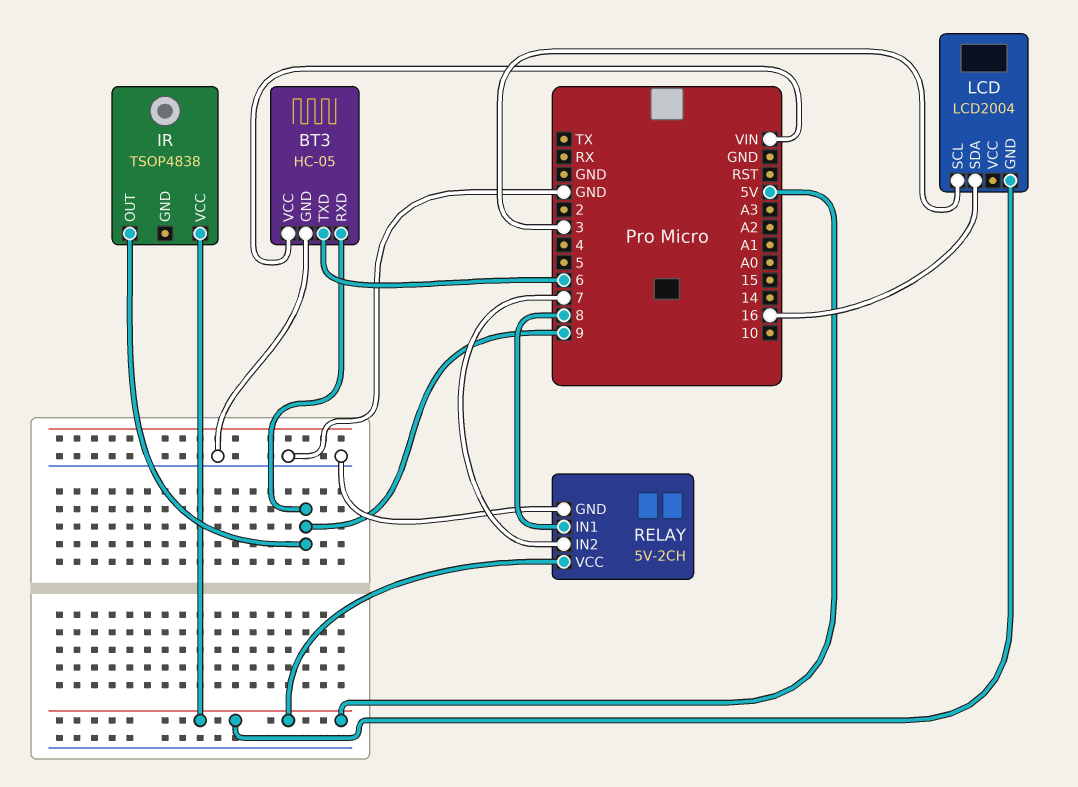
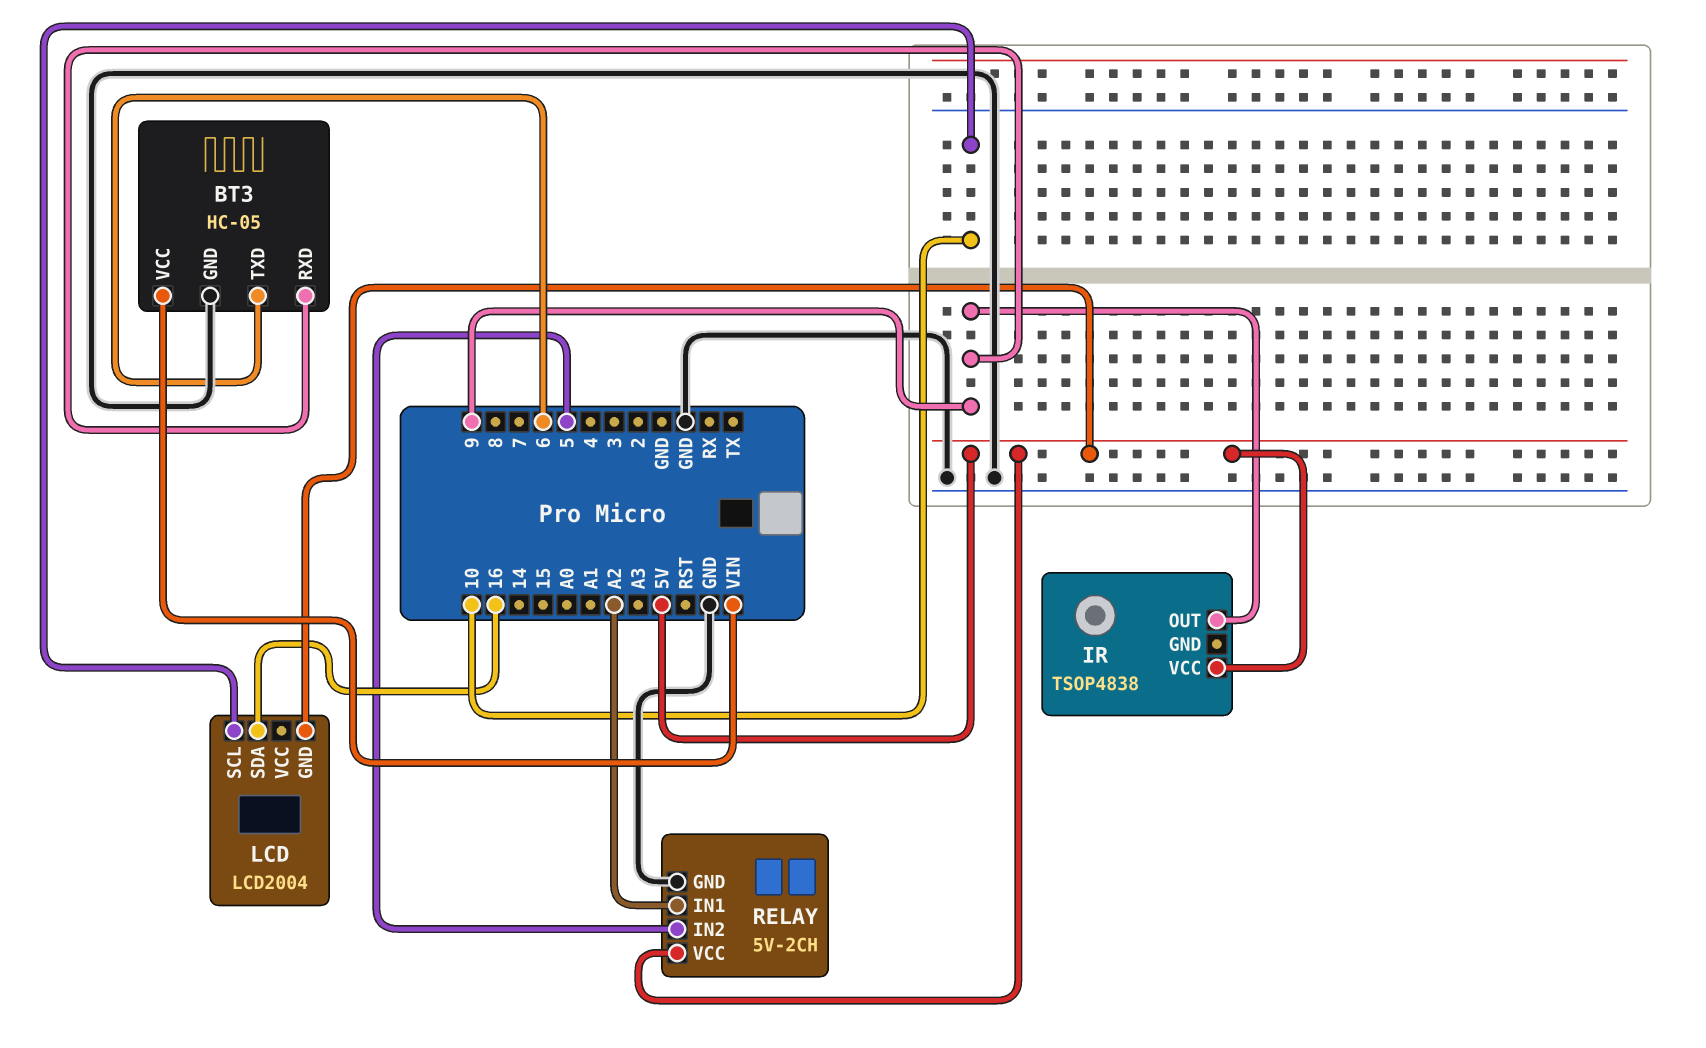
LCD pin SCL: 3 -> 10
RELAY pin IN1: 8 -> A2
RELAY pin IN2: 7 -> 5

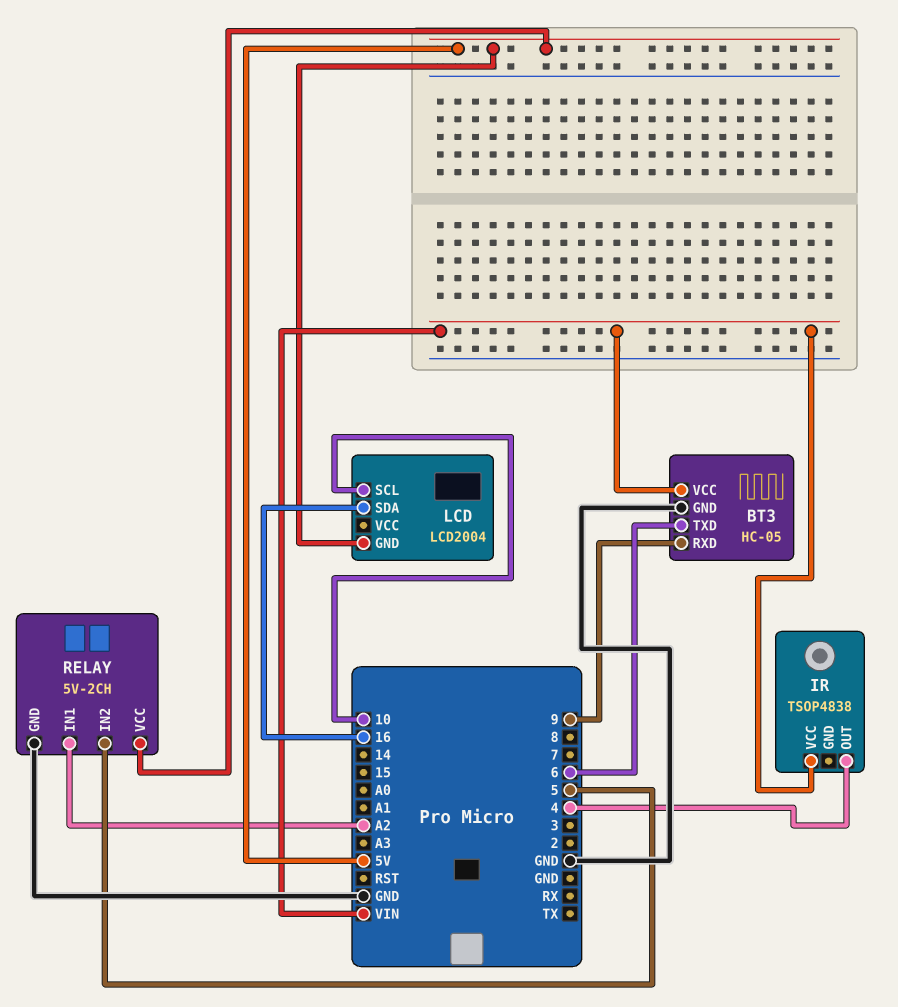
IR pin OUT: 9 -> 4
IR pin VCC: 5V -> VIN

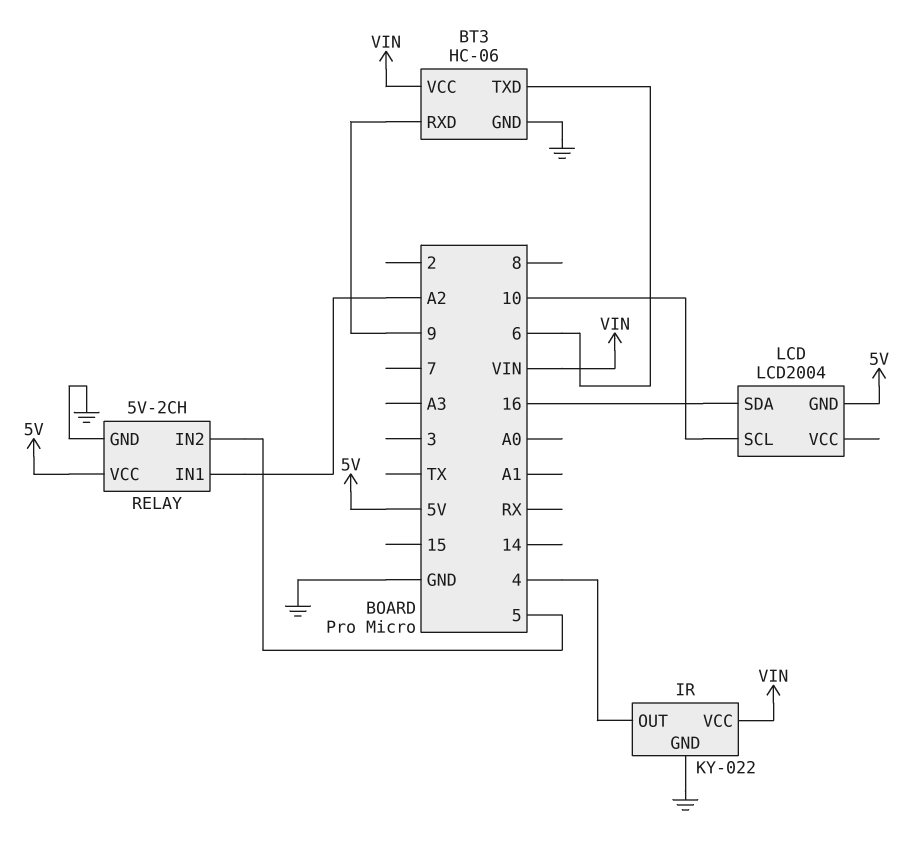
BT3: HC-05 -> HC-06
IR: TSOP4838 -> KY-022
IR pin GND: none -> GND

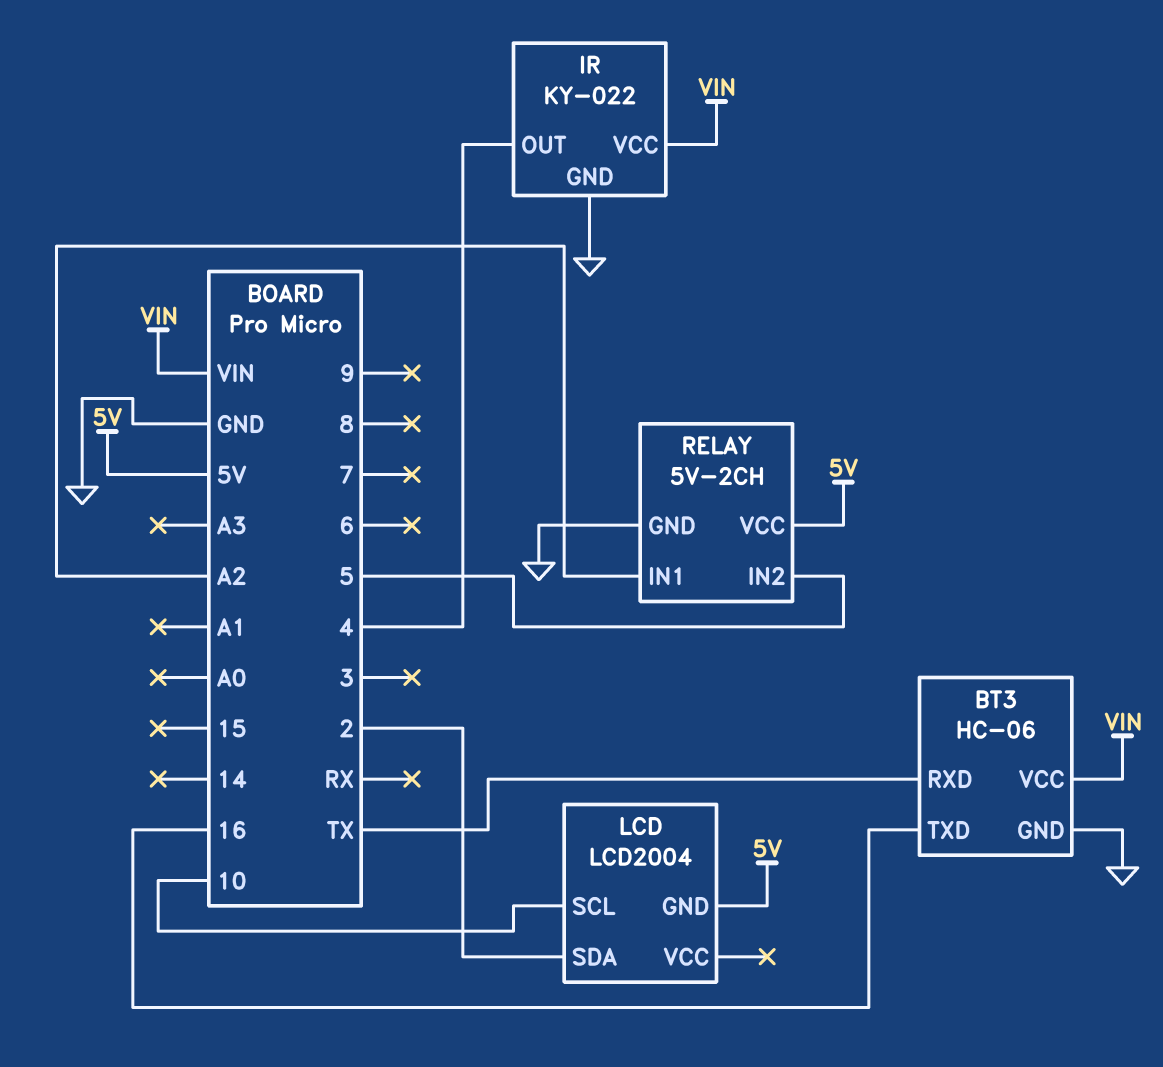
BT3 pin RXD: 9 -> TX
BT3 pin TXD: 6 -> 16
LCD pin SDA: 16 -> 2

